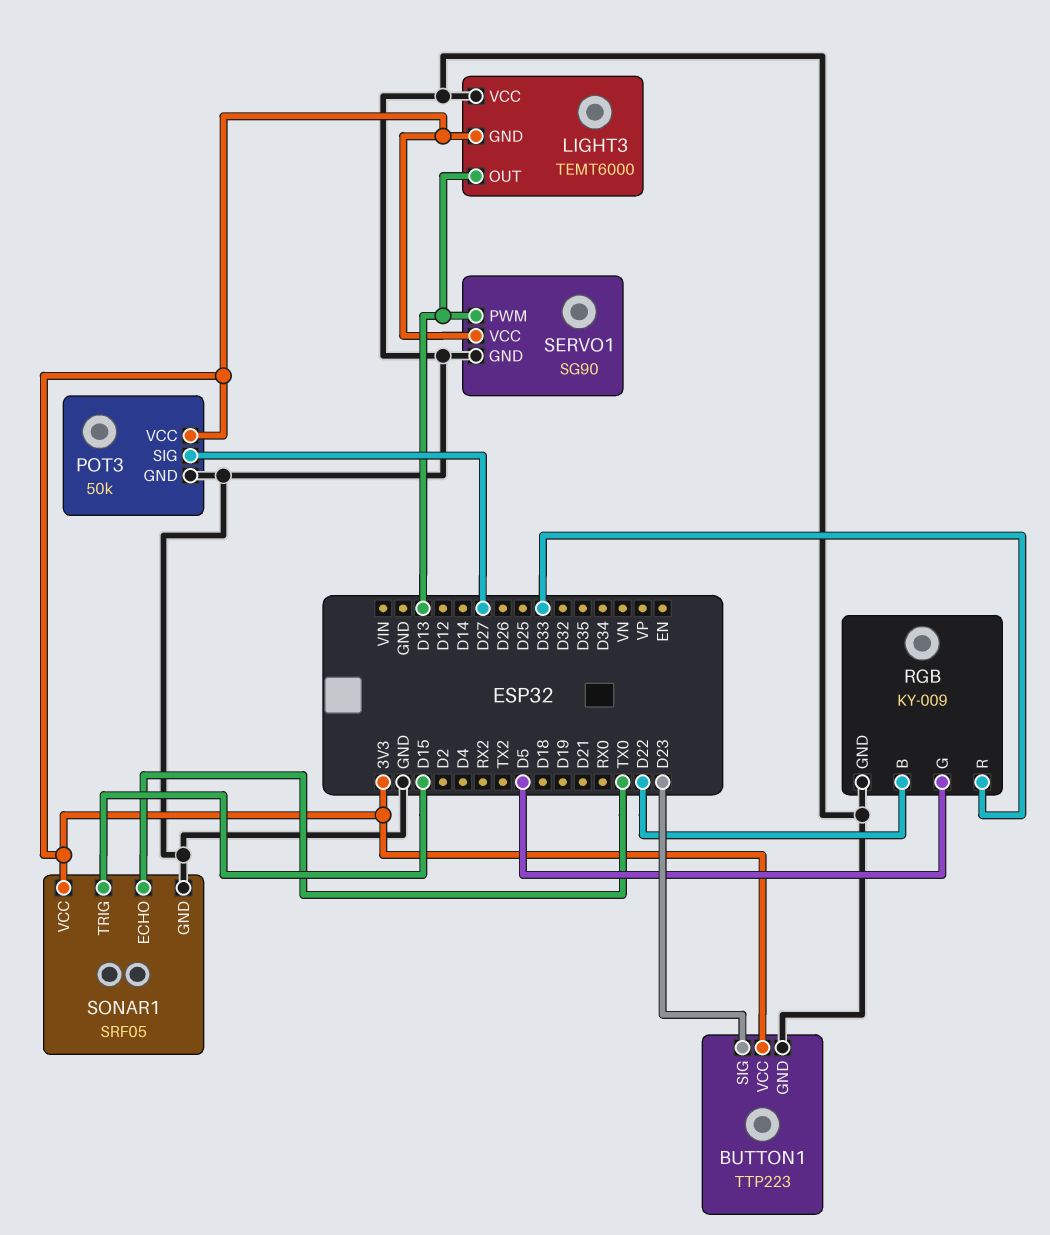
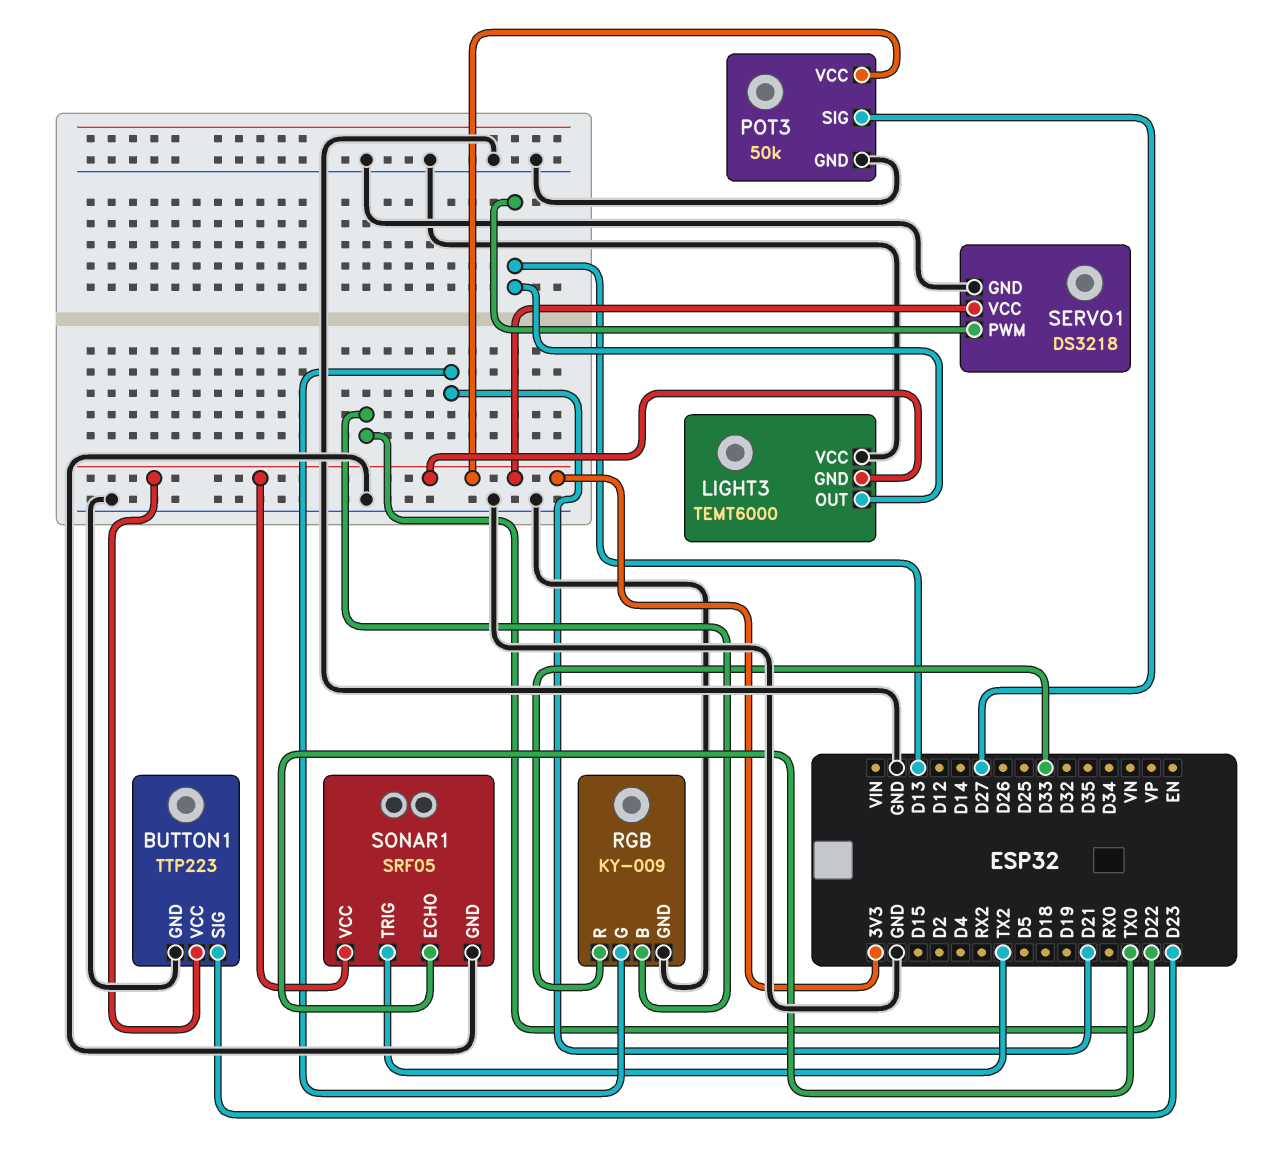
RGB pin G: D5 -> D21
SERVO1: SG90 -> DS3218
SONAR1 pin TRIG: D15 -> TX2

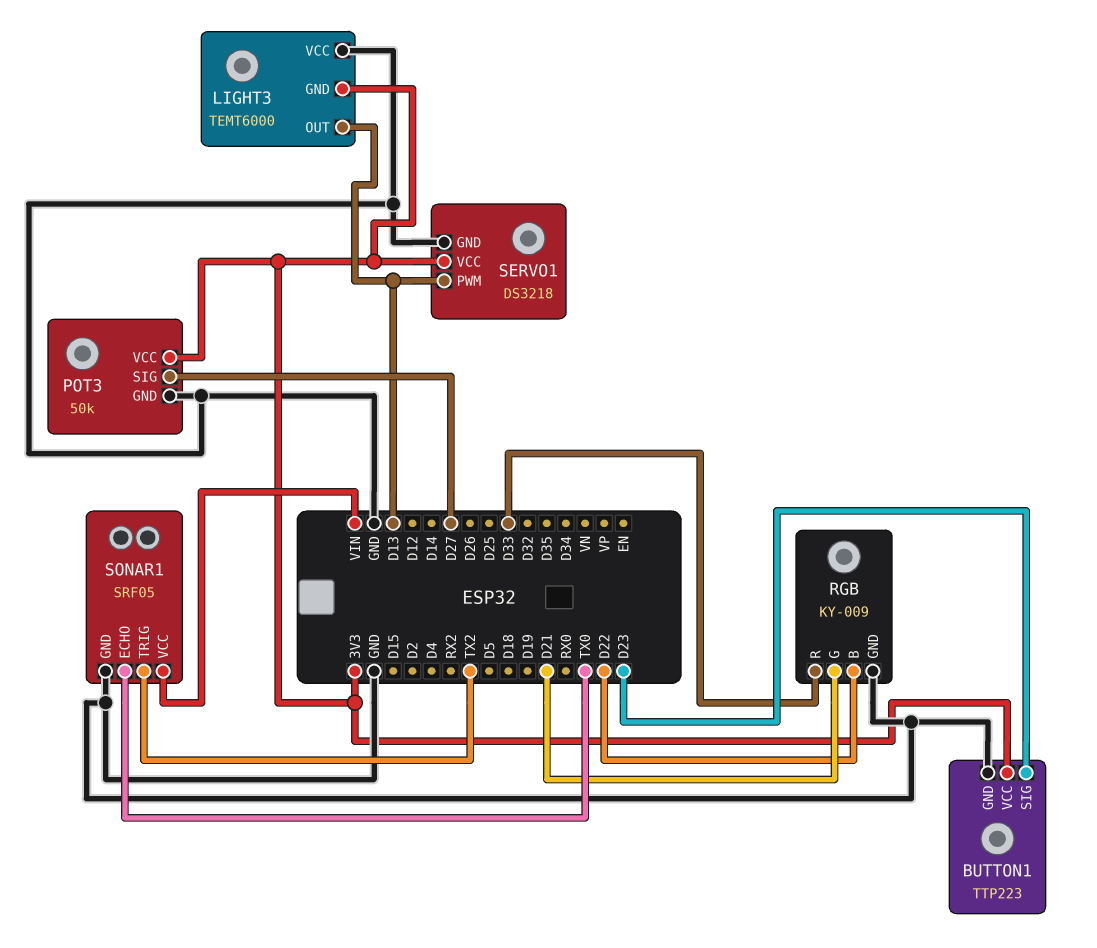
SONAR1 pin VCC: 3V3 -> VIN

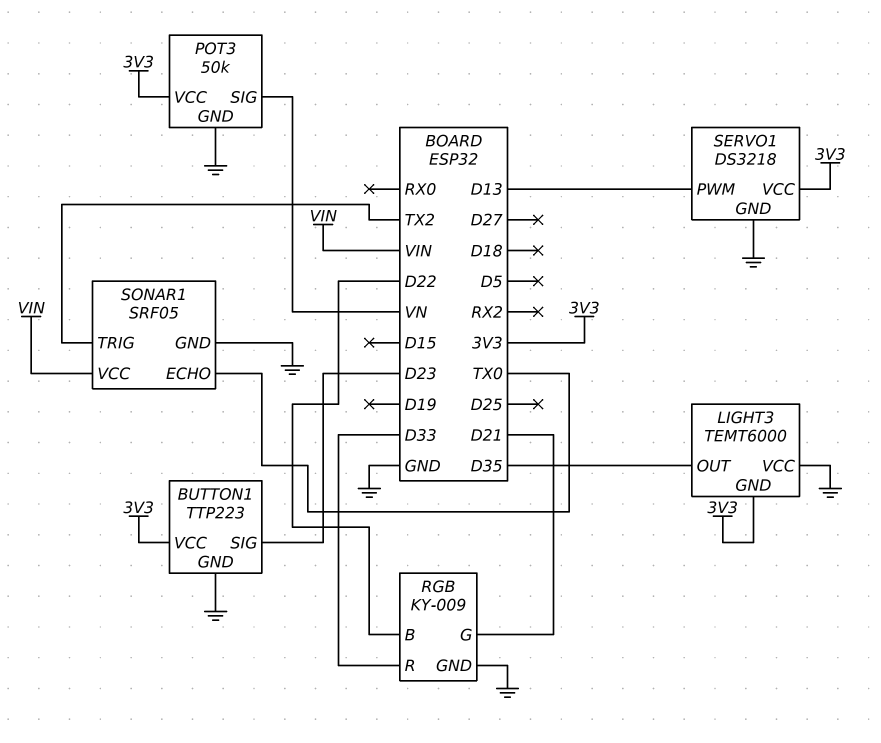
LIGHT3 pin OUT: D13 -> D35
POT3 pin SIG: D27 -> VN

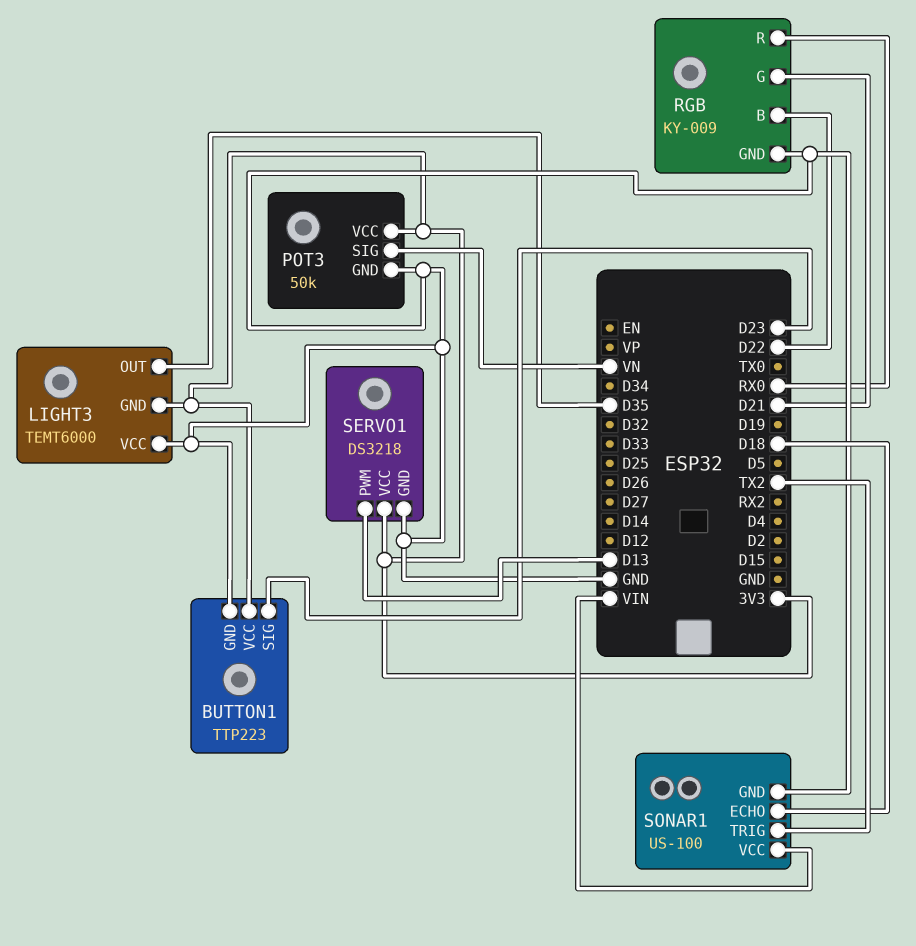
RGB pin R: D33 -> RX0
SONAR1: SRF05 -> US-100
SONAR1 pin ECHO: TX0 -> D18

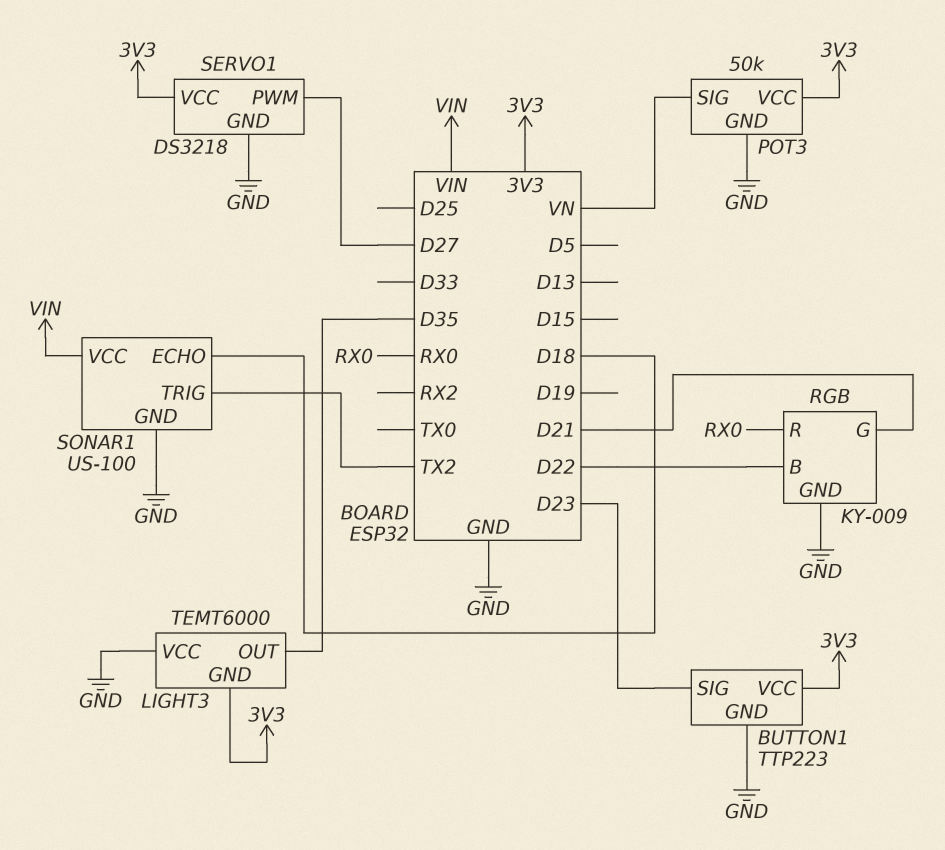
SERVO1 pin PWM: D13 -> D27

